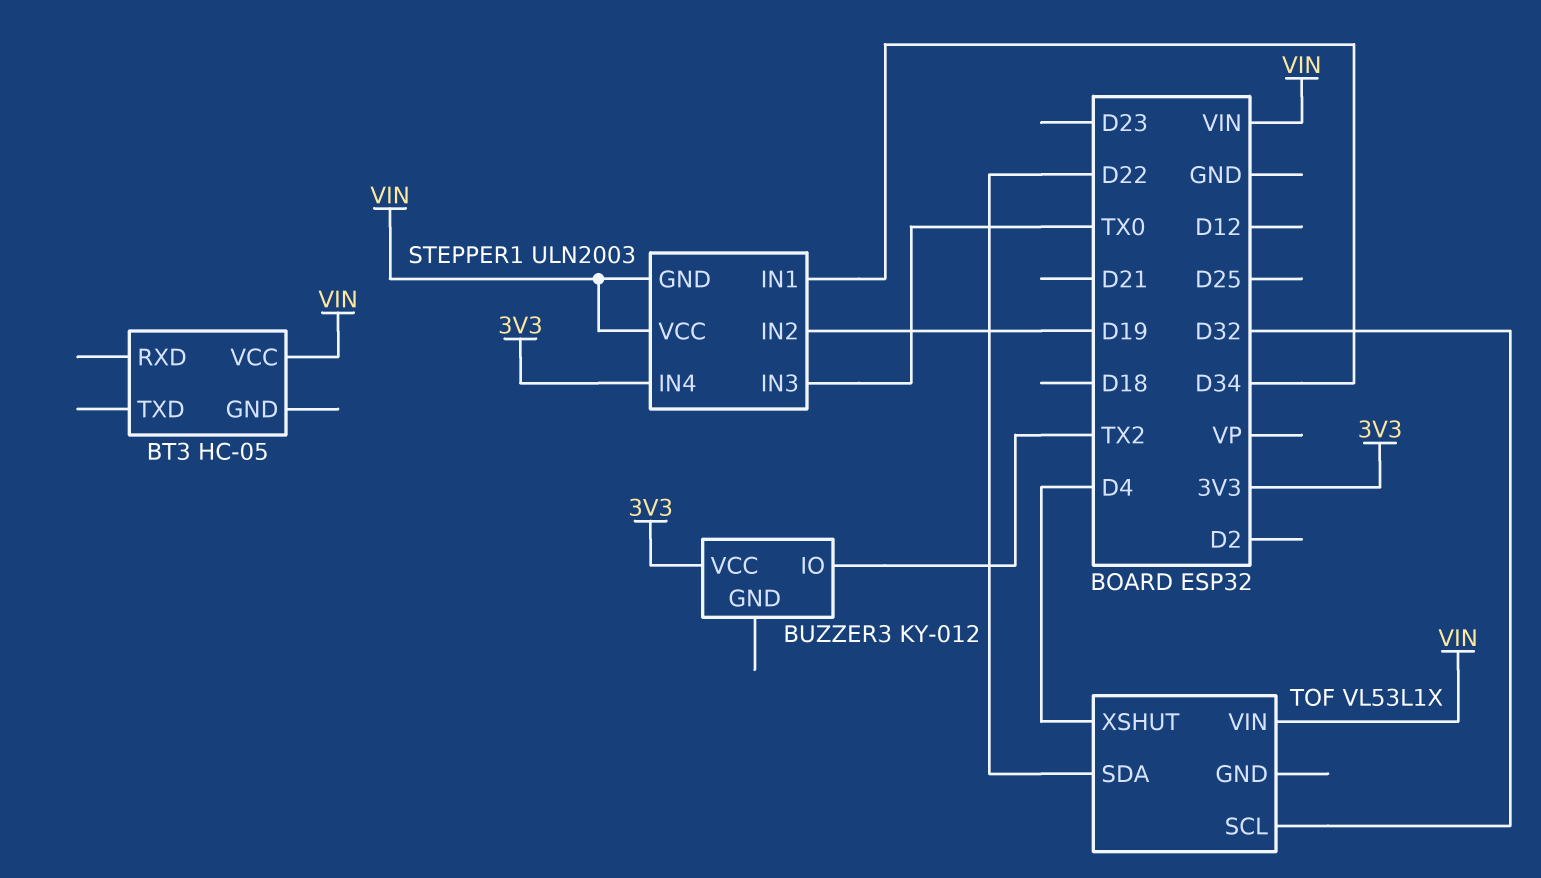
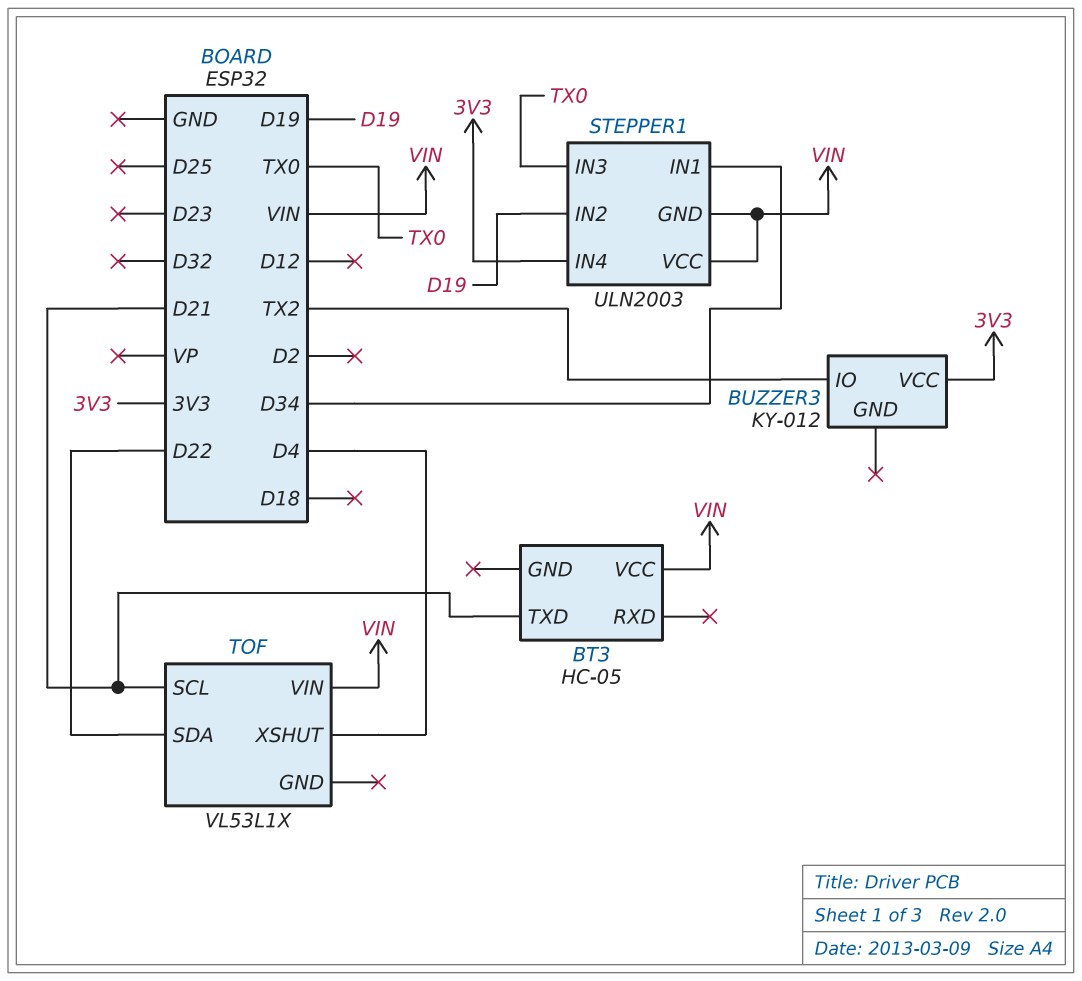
BT3 pin TXD: none -> D21
TOF pin SCL: D32 -> D21

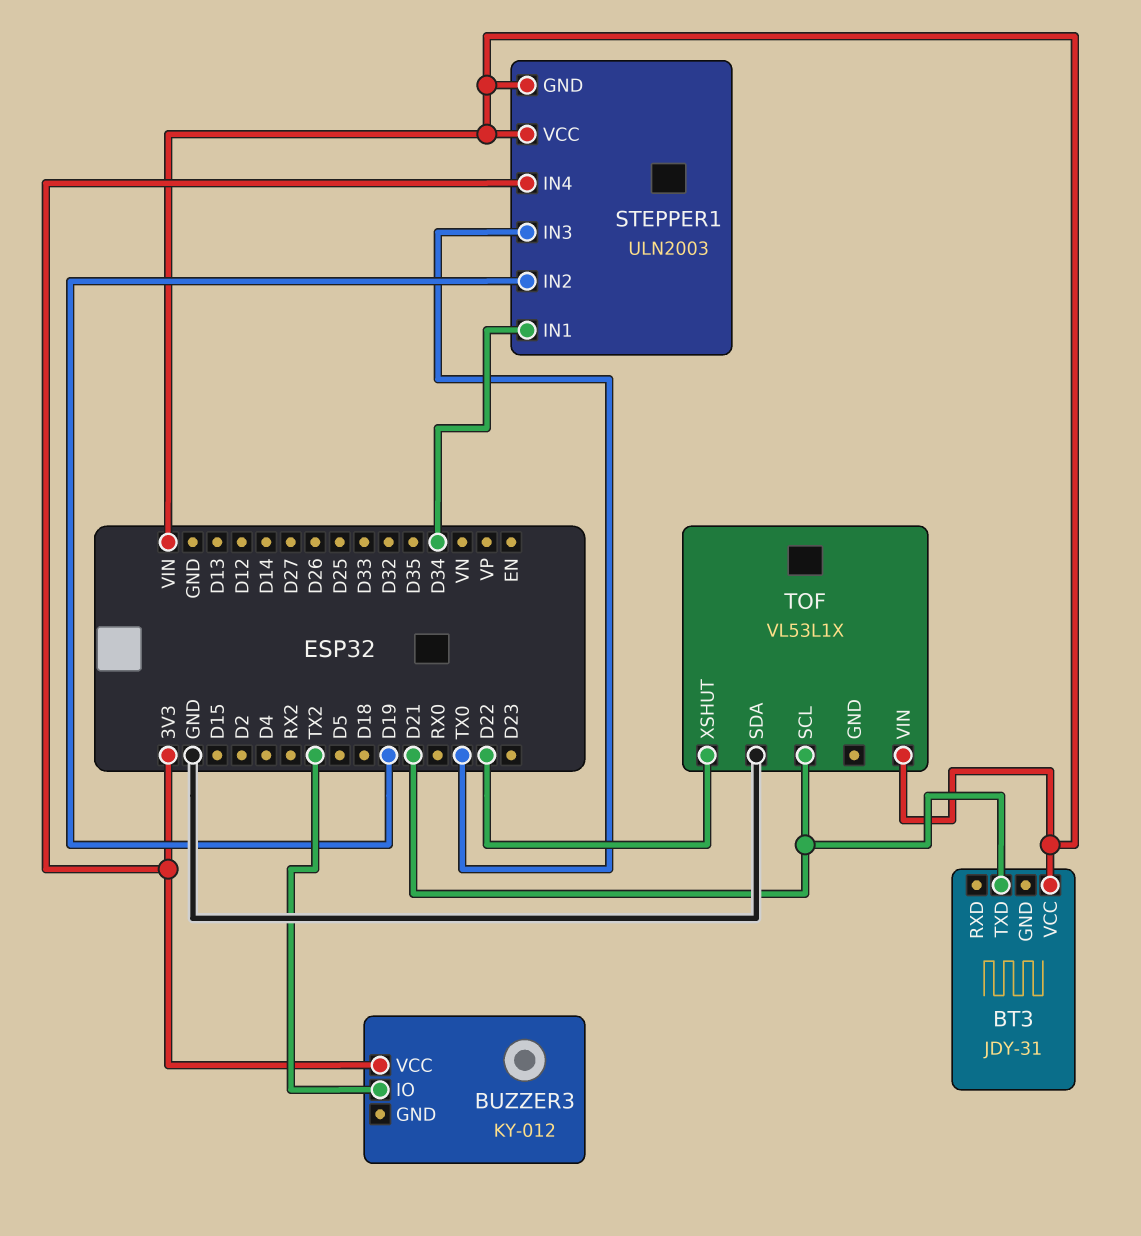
BT3: HC-05 -> JDY-31
TOF pin SDA: D22 -> GND
TOF pin XSHUT: D4 -> D22

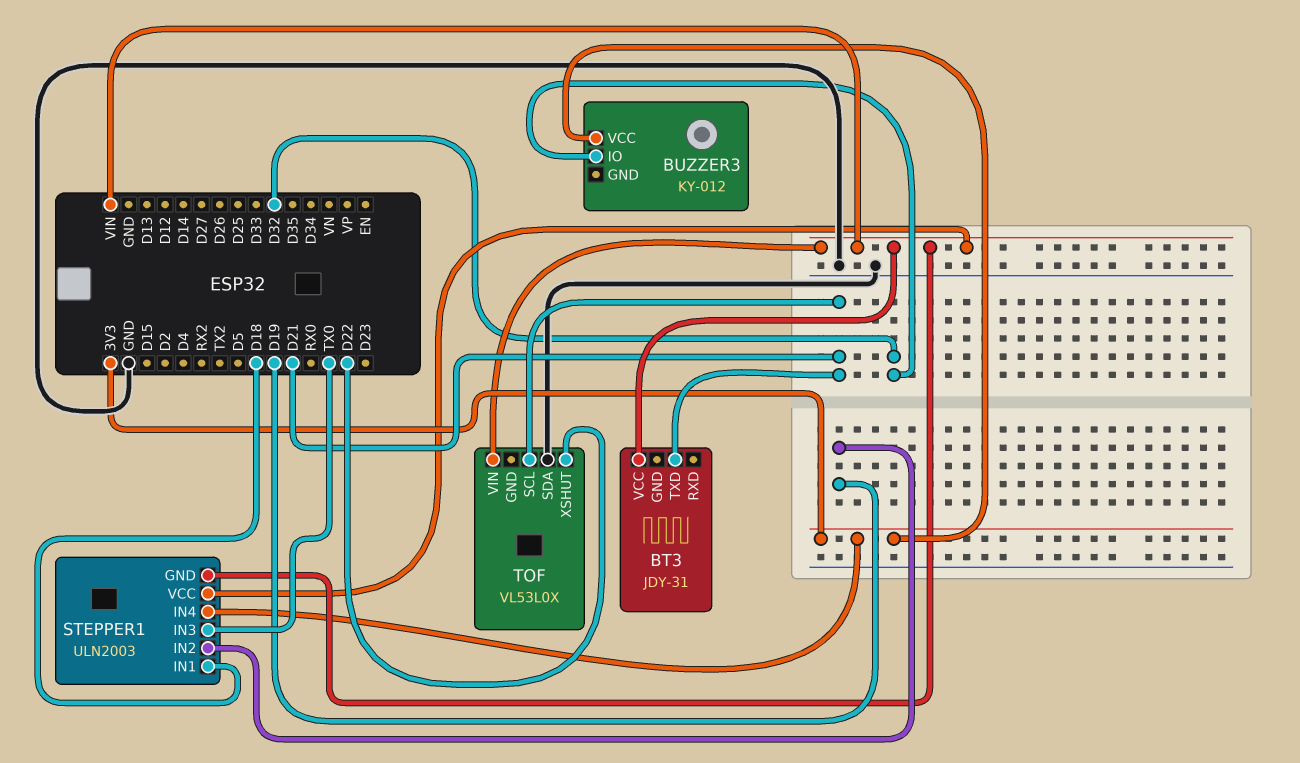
BUZZER3 pin IO: TX2 -> D32
STEPPER1 pin IN1: D34 -> D18
TOF: VL53L1X -> VL53L0X

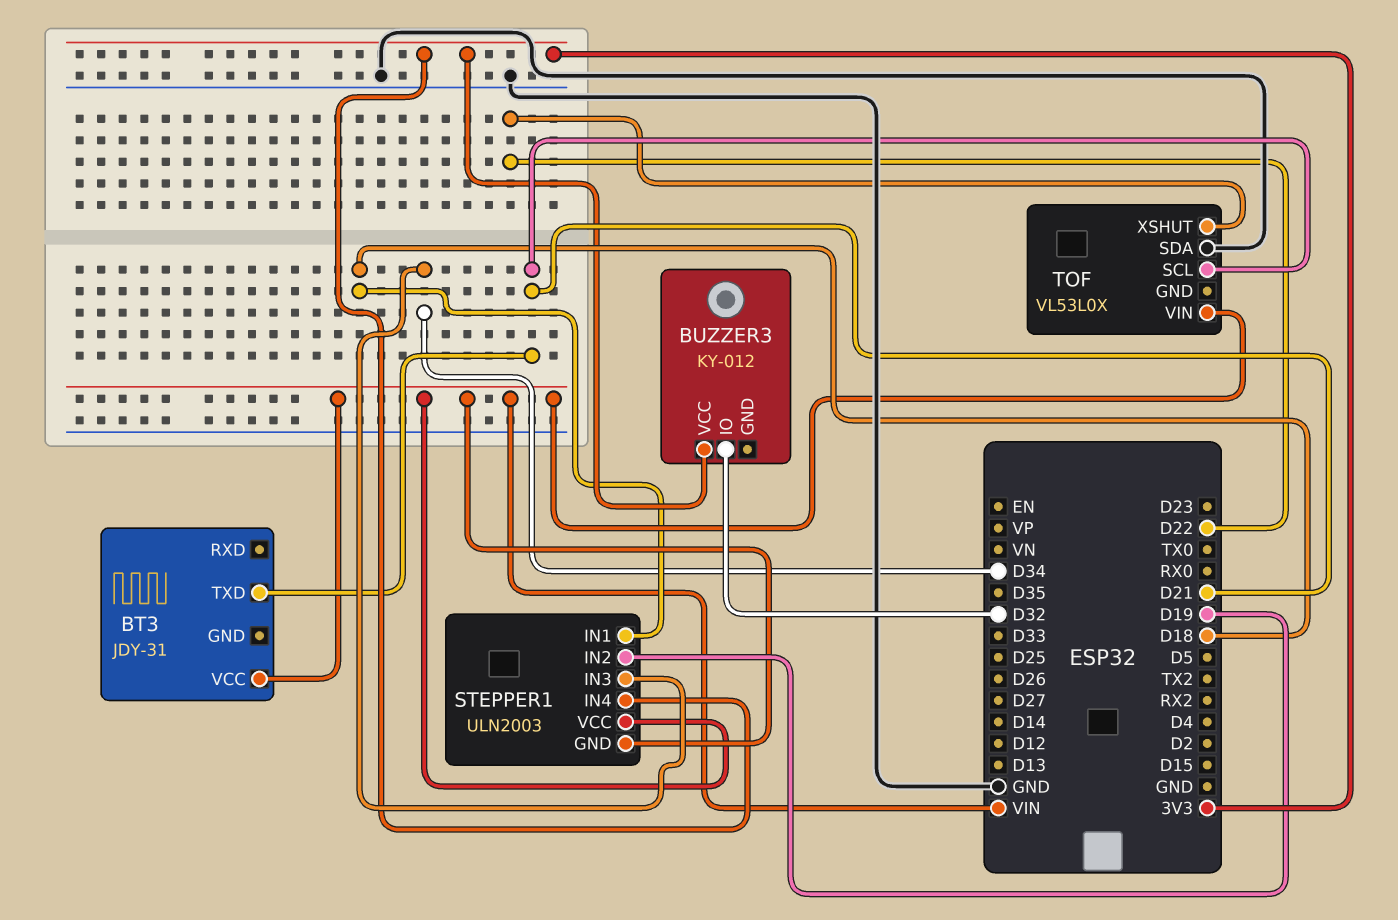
STEPPER1 pin IN3: TX0 -> D34

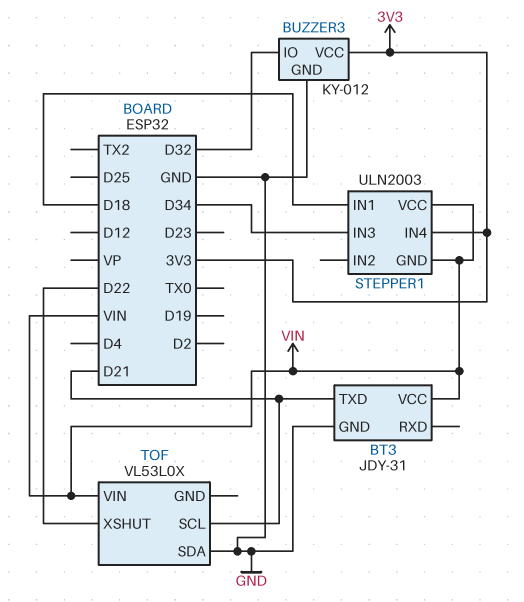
BT3 pin GND: none -> GND
BUZZER3 pin GND: none -> GND
STEPPER1 pin IN2: D19 -> none

